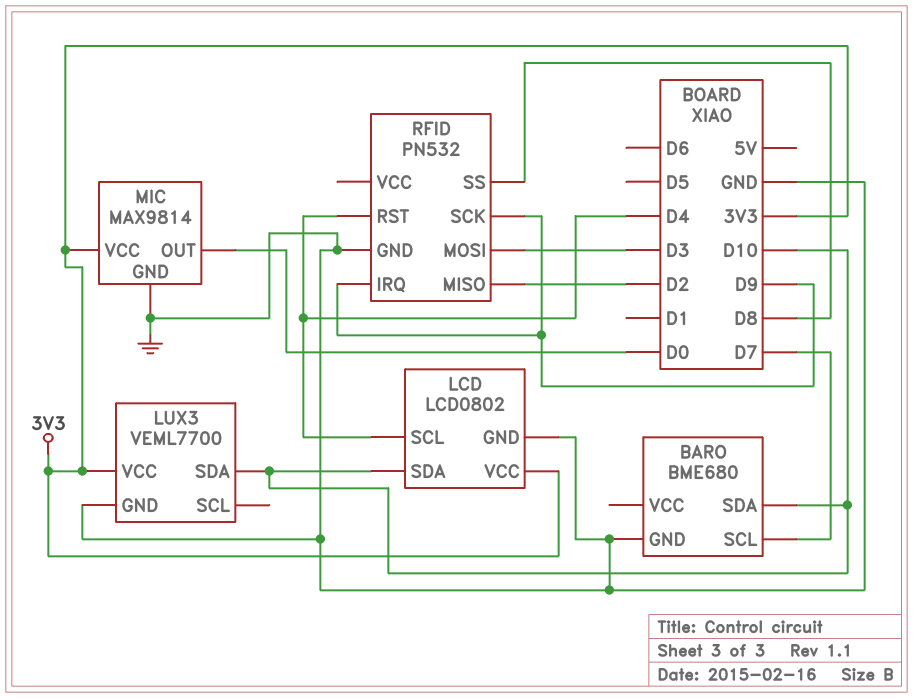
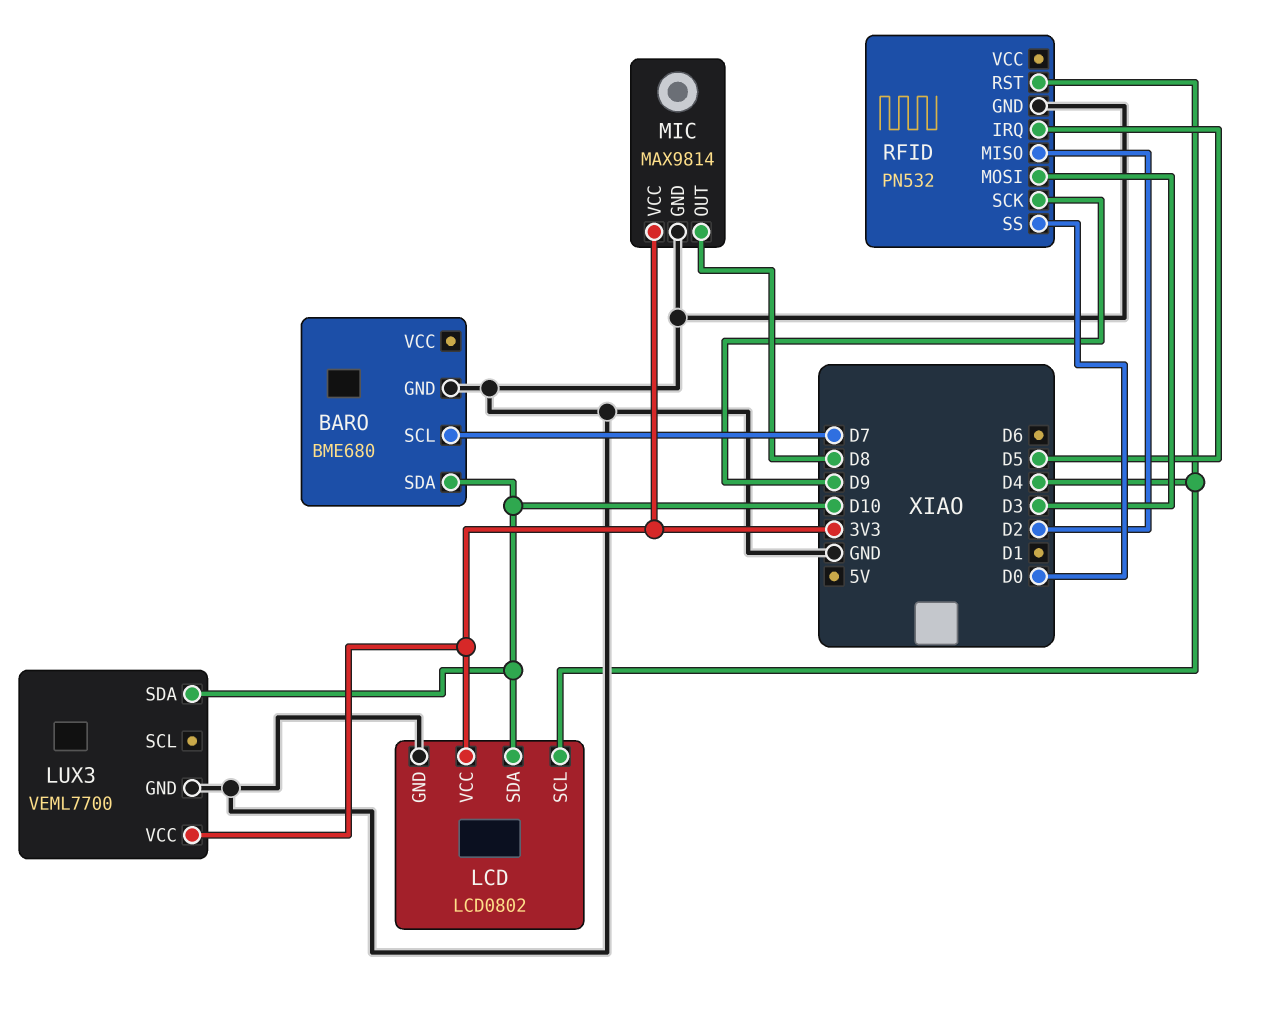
MIC pin OUT: D0 -> D8
RFID pin IRQ: D9 -> D5
RFID pin SS: D8 -> D0

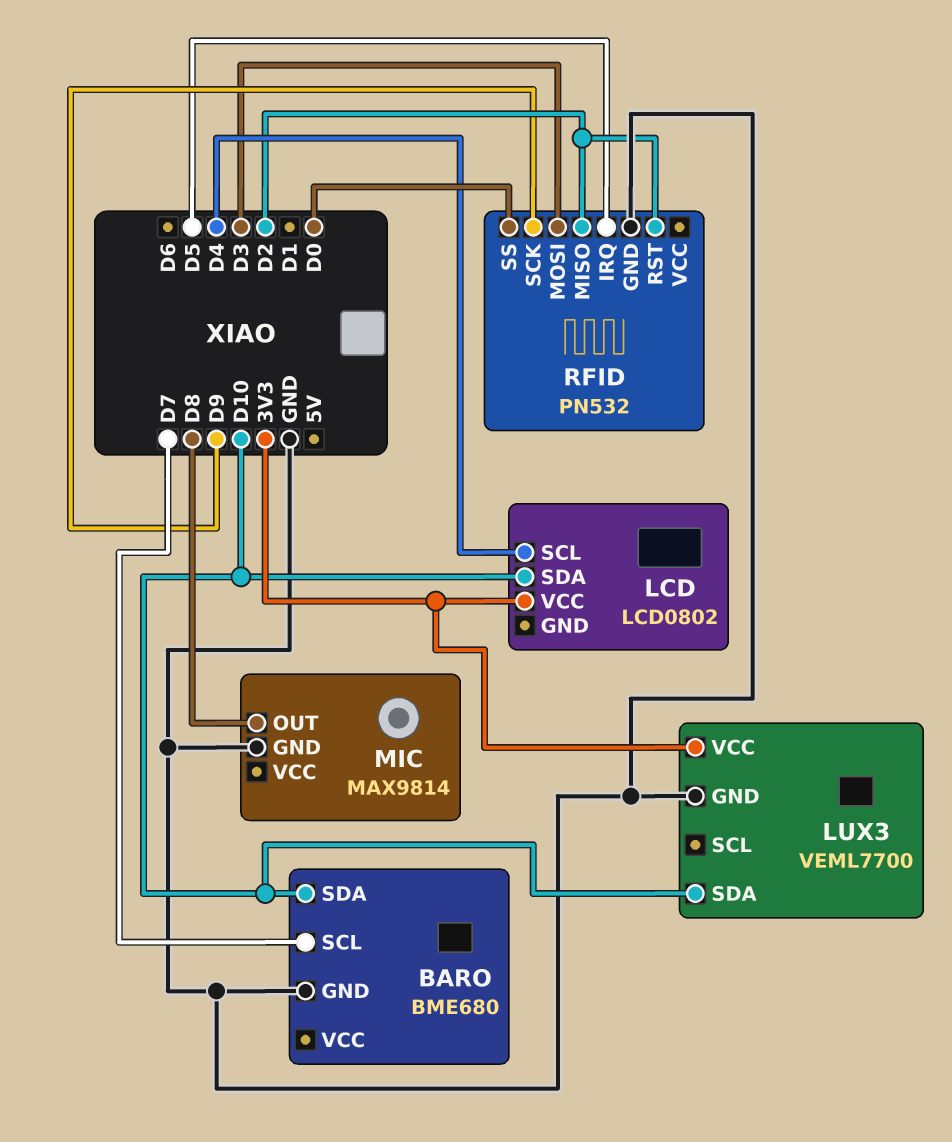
LCD pin GND: GND -> none
MIC pin VCC: 3V3 -> none
RFID pin RST: D4 -> D2

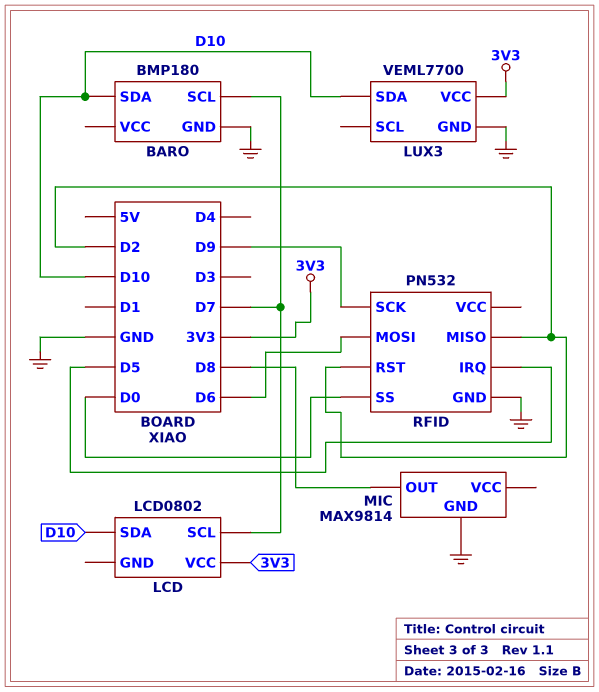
BARO: BME680 -> BMP180
LCD pin SCL: D4 -> D7
RFID pin MOSI: D3 -> D6

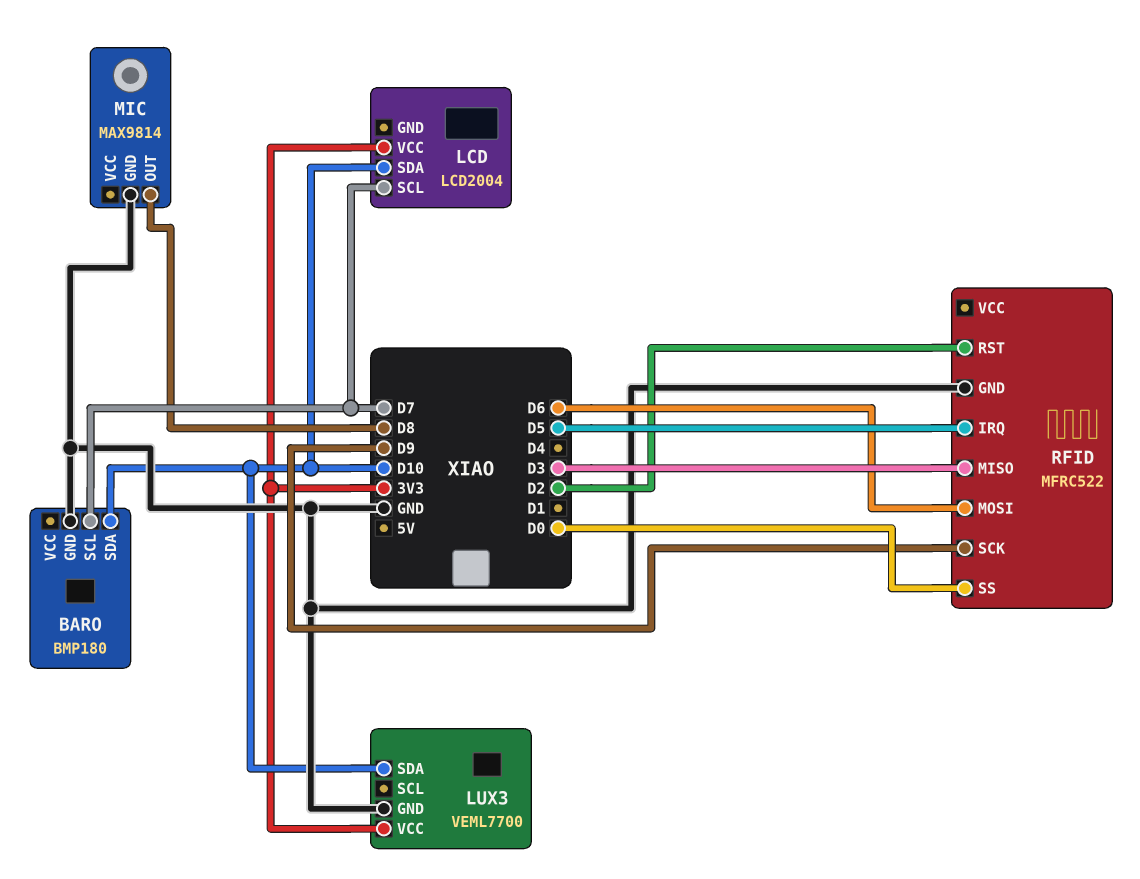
LCD: LCD0802 -> LCD2004
RFID: PN532 -> MFRC522
RFID pin MISO: D2 -> D3

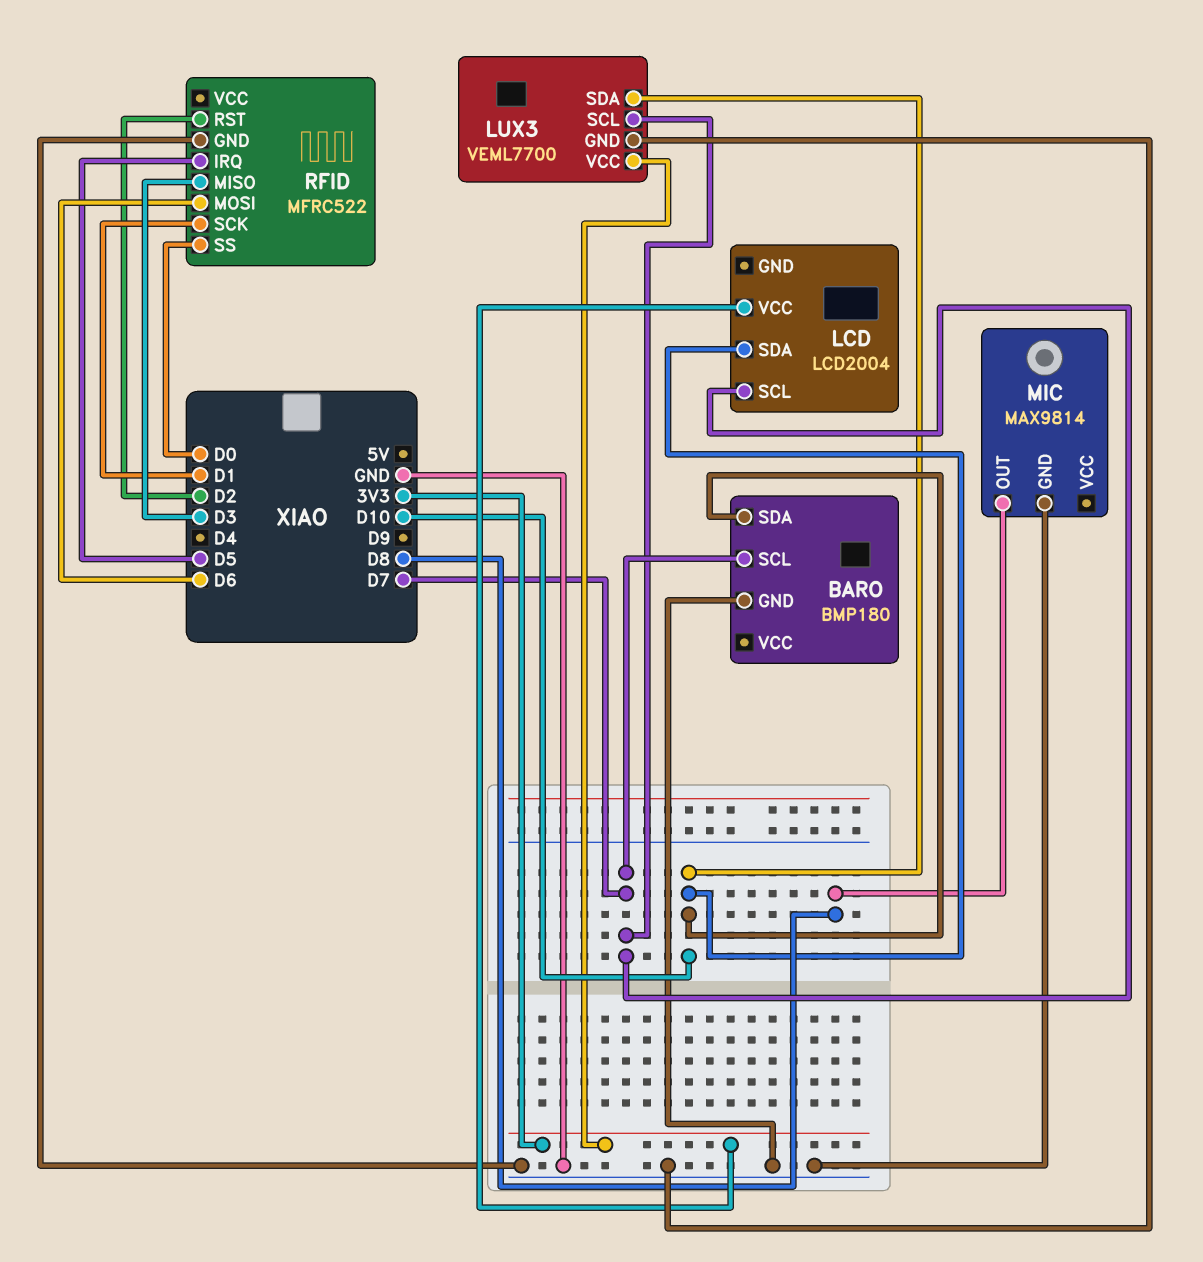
LUX3 pin SCL: none -> D7
RFID pin SCK: D9 -> D1

